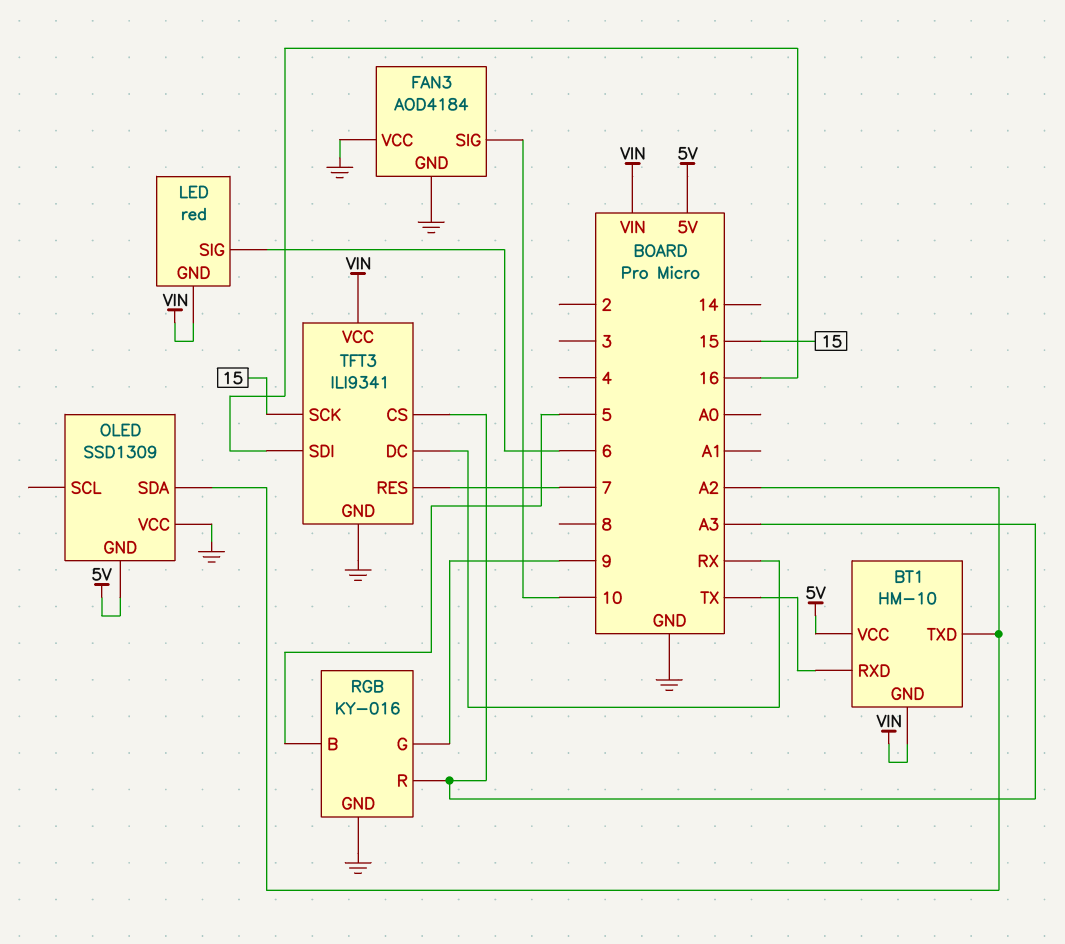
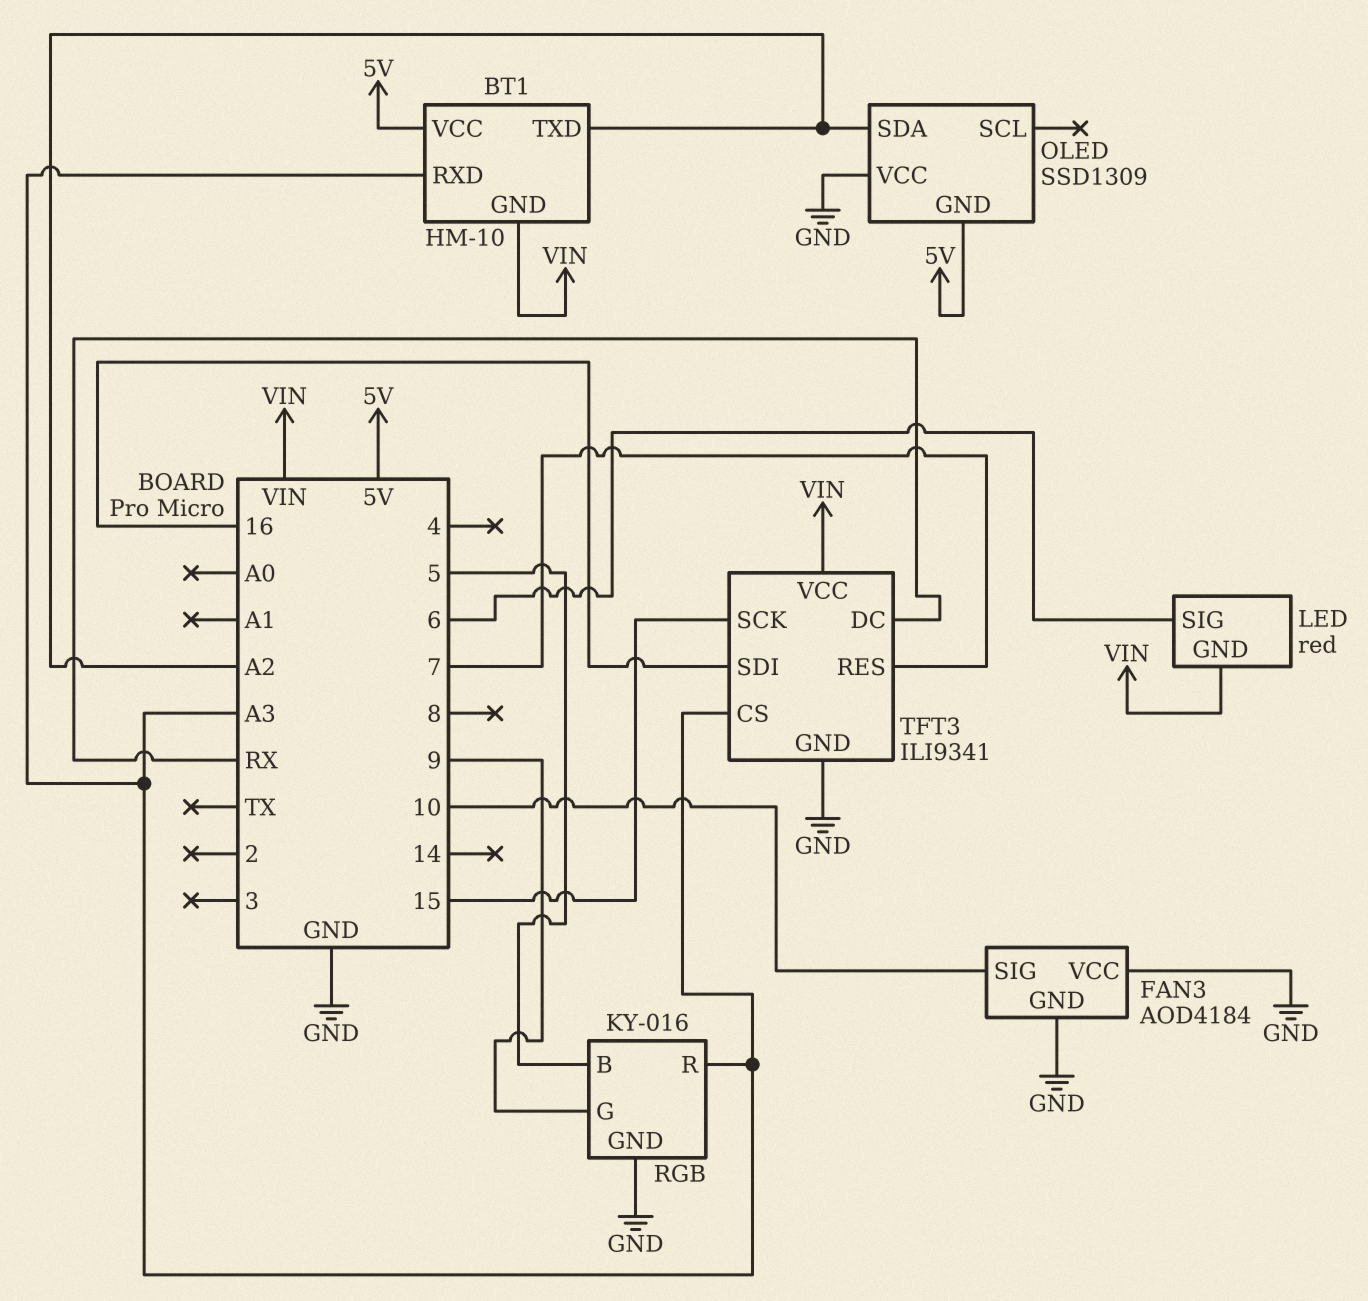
BT1 pin RXD: TX -> A3

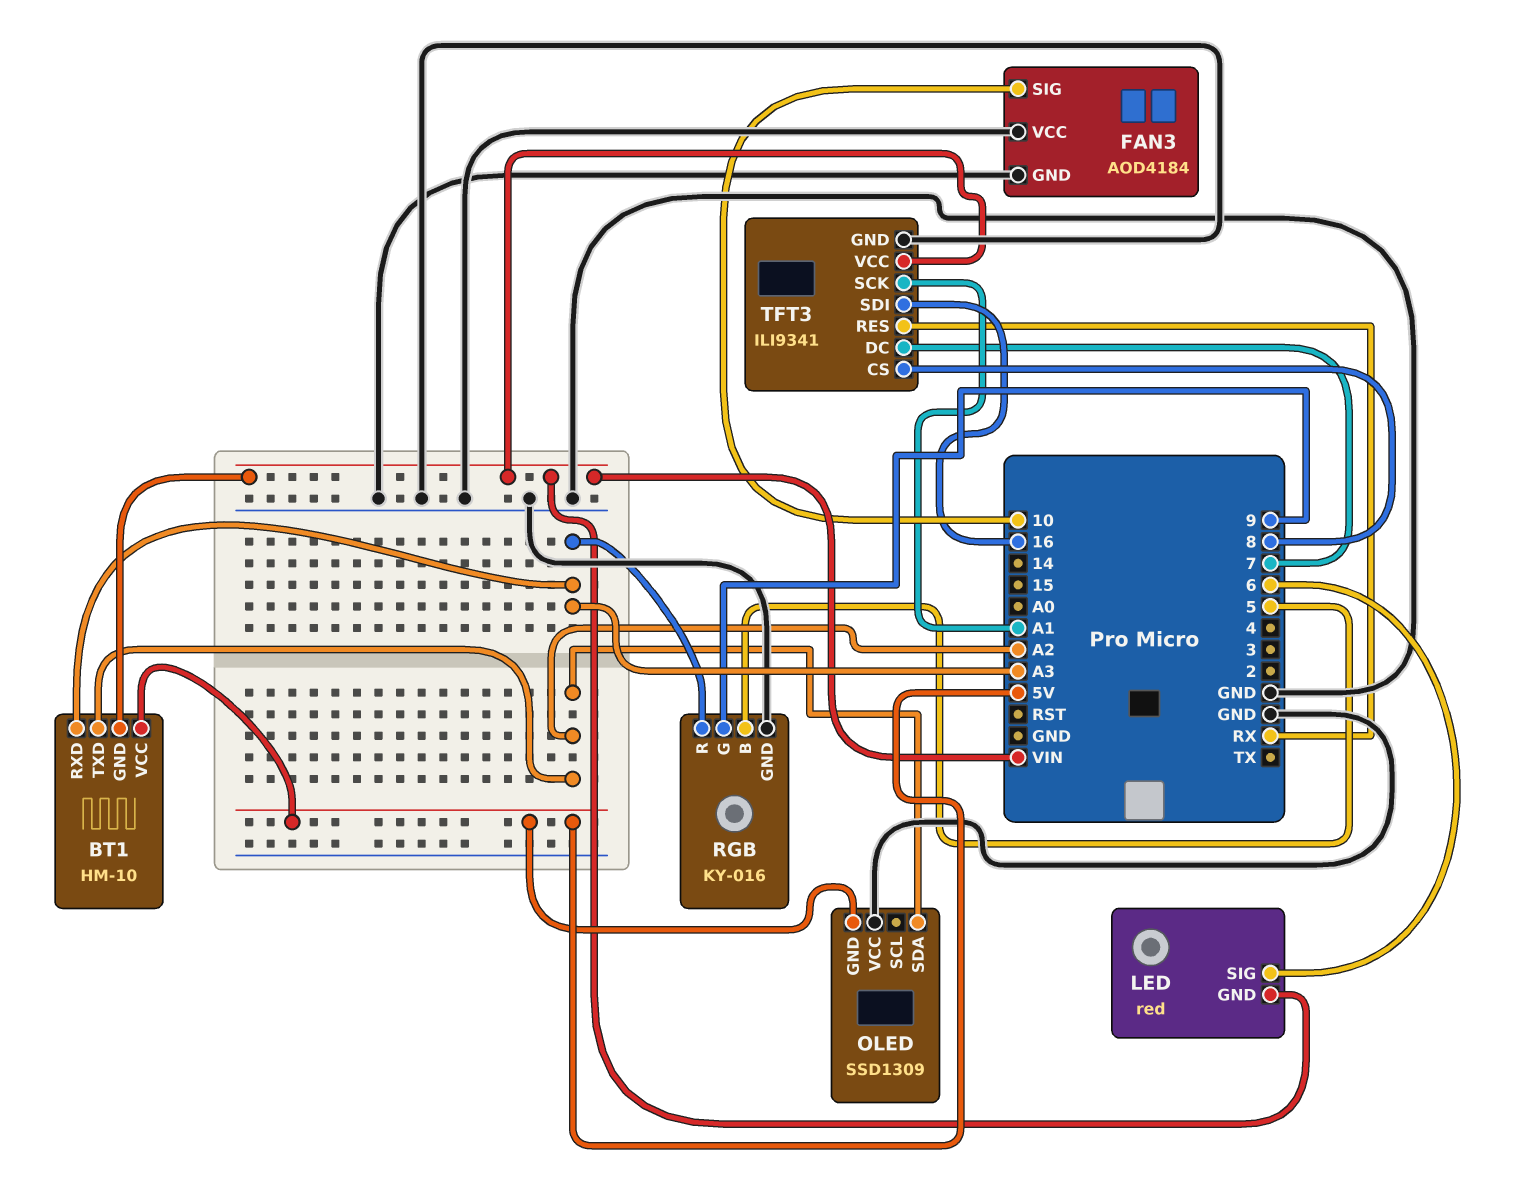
TFT3 pin CS: A3 -> 8
TFT3 pin DC: RX -> 7
TFT3 pin RES: 7 -> RX
TFT3 pin SCK: 15 -> A1

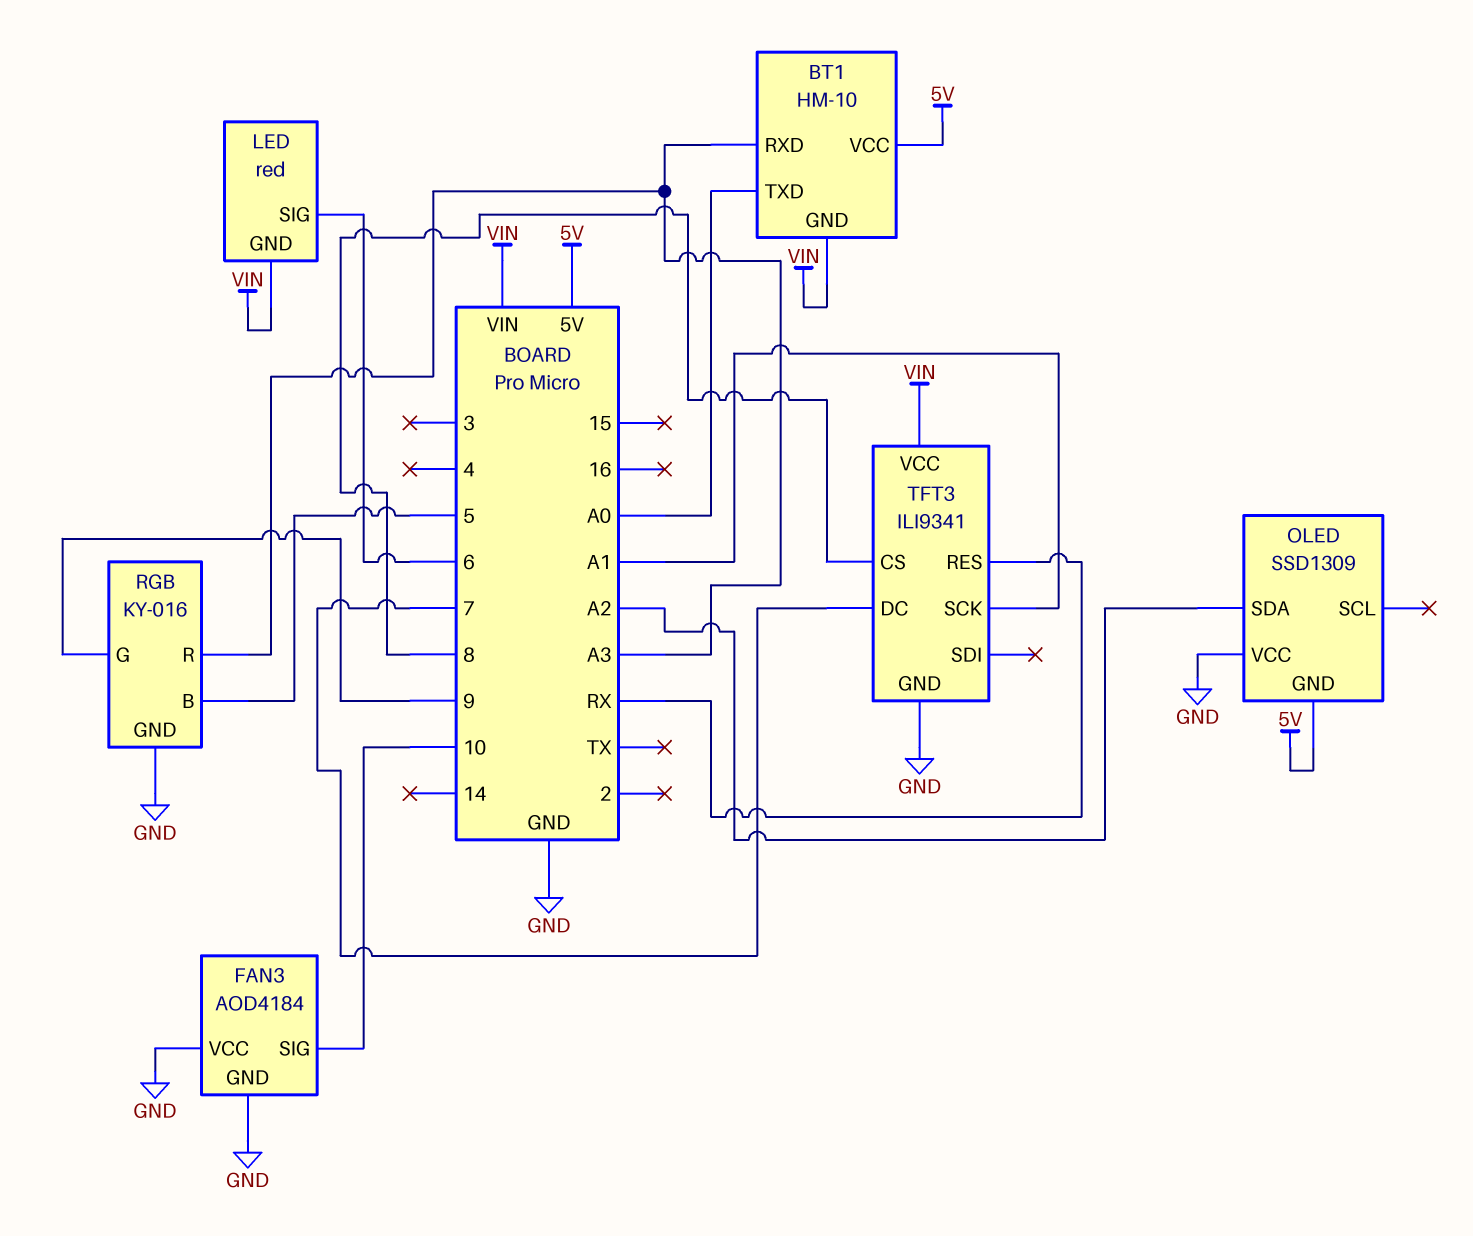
BT1 pin TXD: A2 -> A0
TFT3 pin SDI: 16 -> none

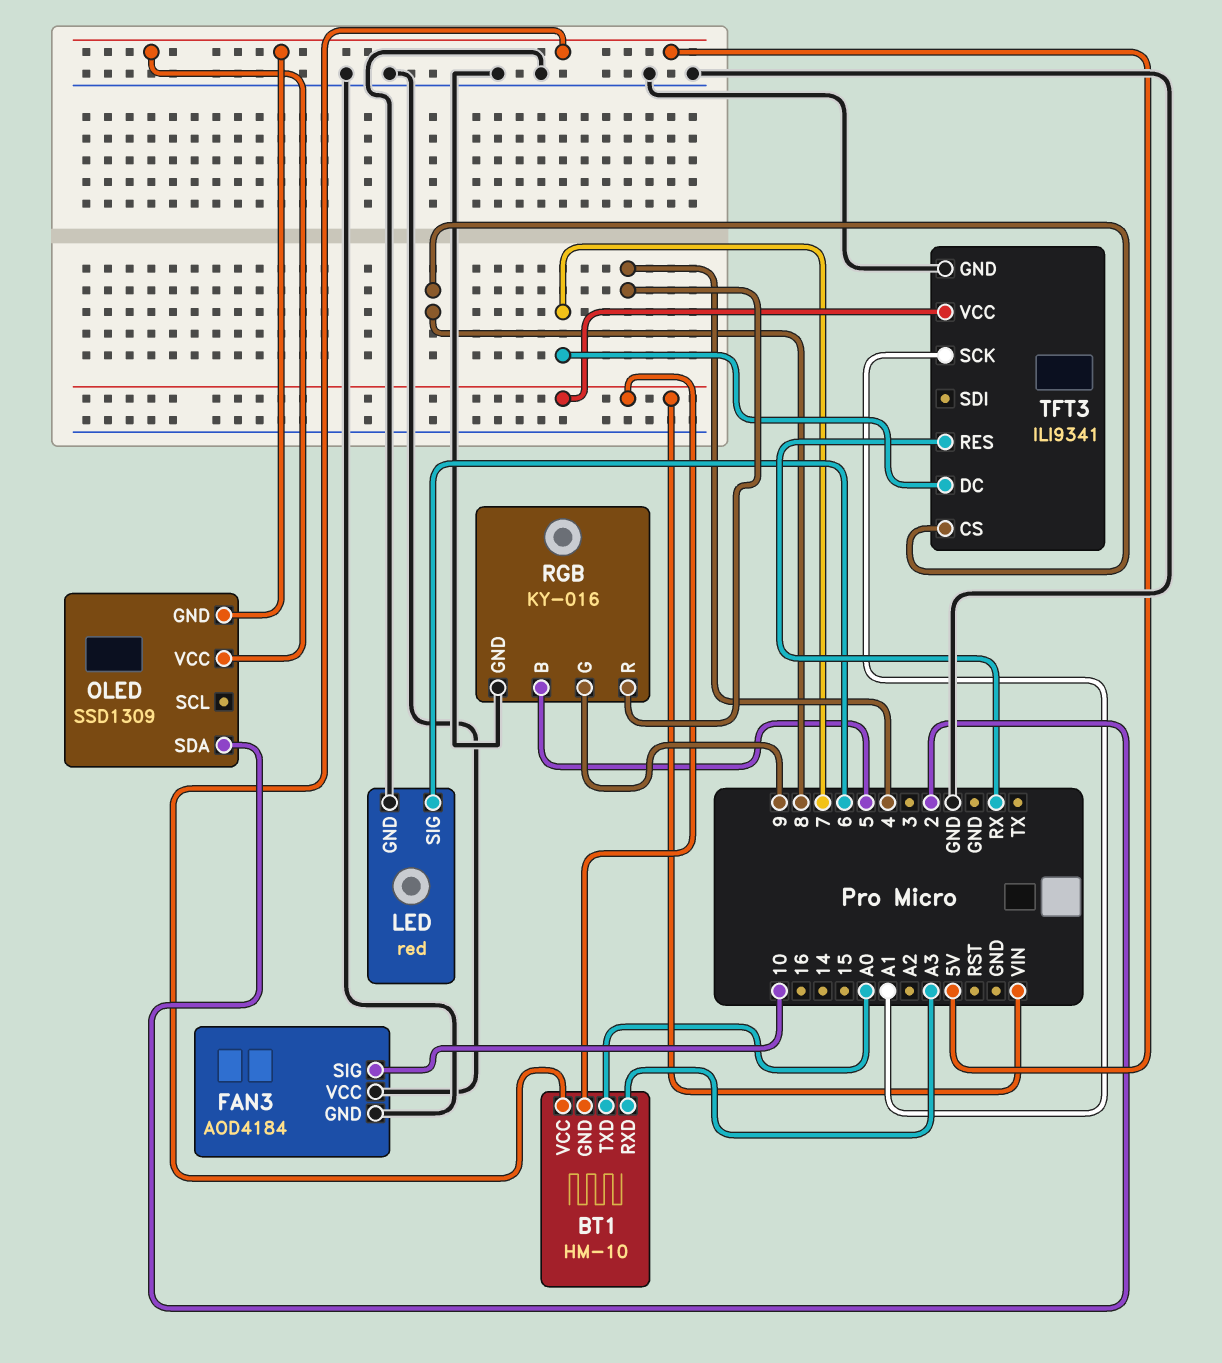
LED pin GND: VIN -> GND
OLED pin SDA: A2 -> 2
OLED pin VCC: GND -> 5V
RGB pin R: A3 -> 4

